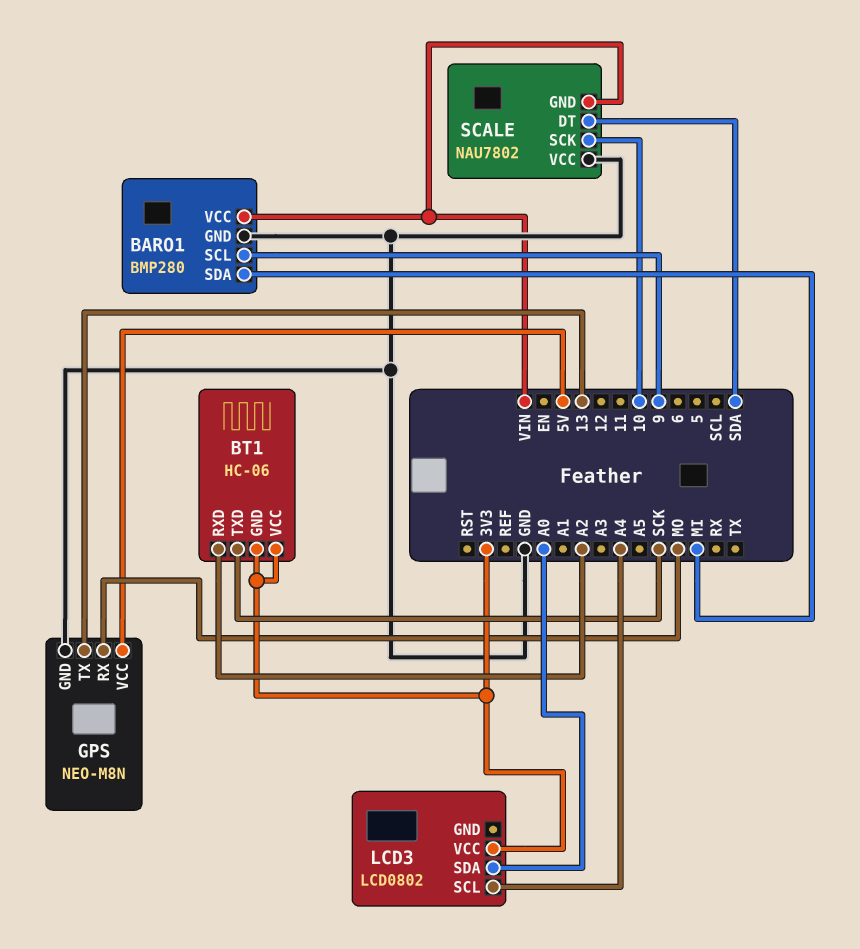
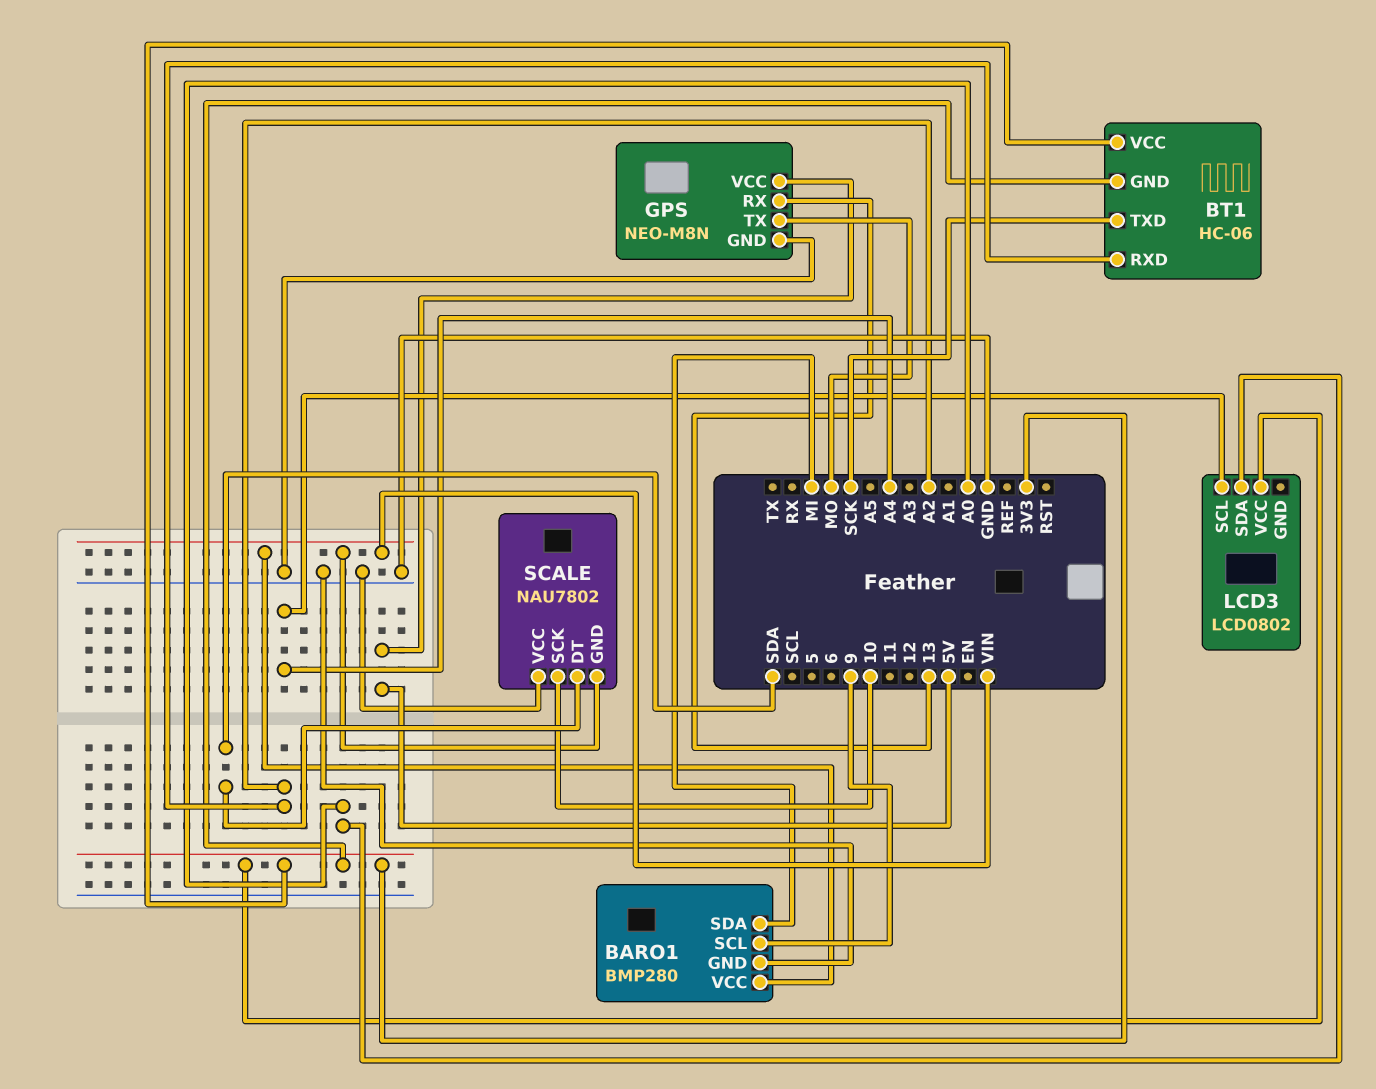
GPS pin RX: MO -> 13
GPS pin TX: 13 -> MO

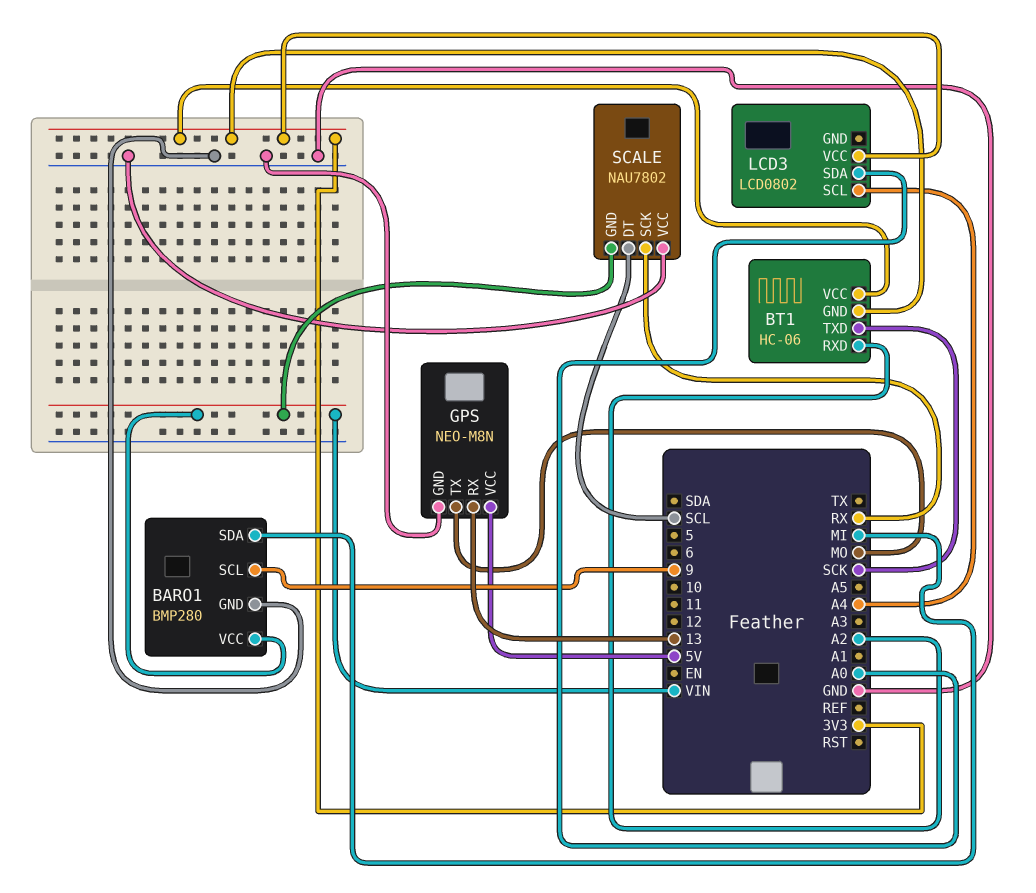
SCALE pin DT: SDA -> SCL
SCALE pin SCK: 10 -> RX

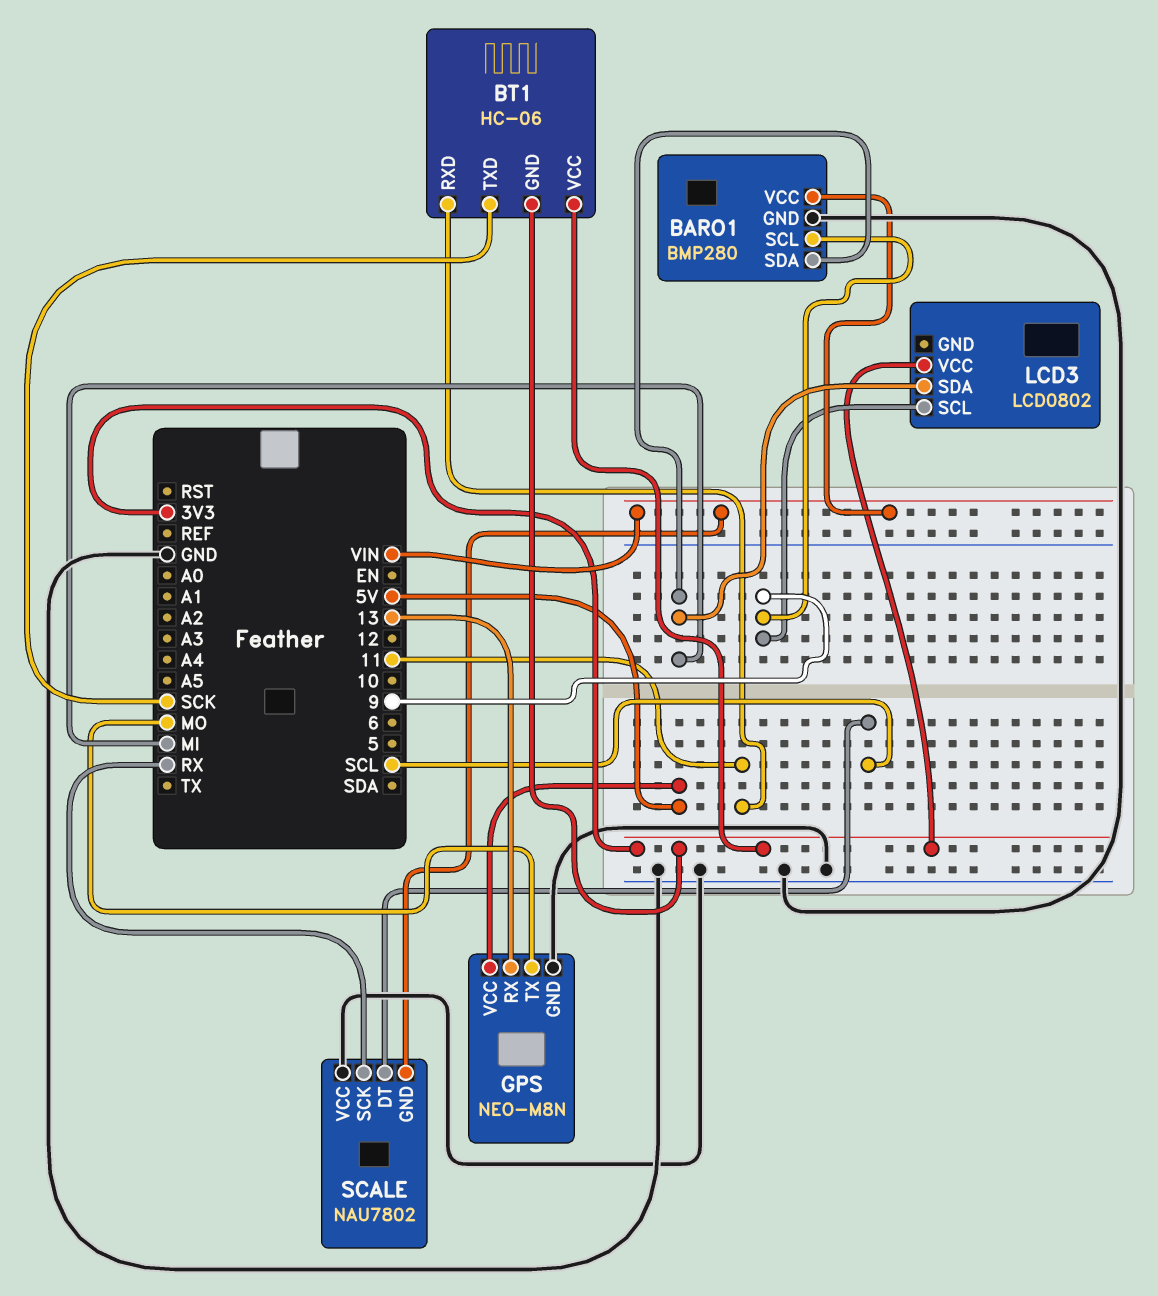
BT1 pin RXD: A2 -> 11
LCD3 pin SCL: A4 -> 9
LCD3 pin SDA: A0 -> MI

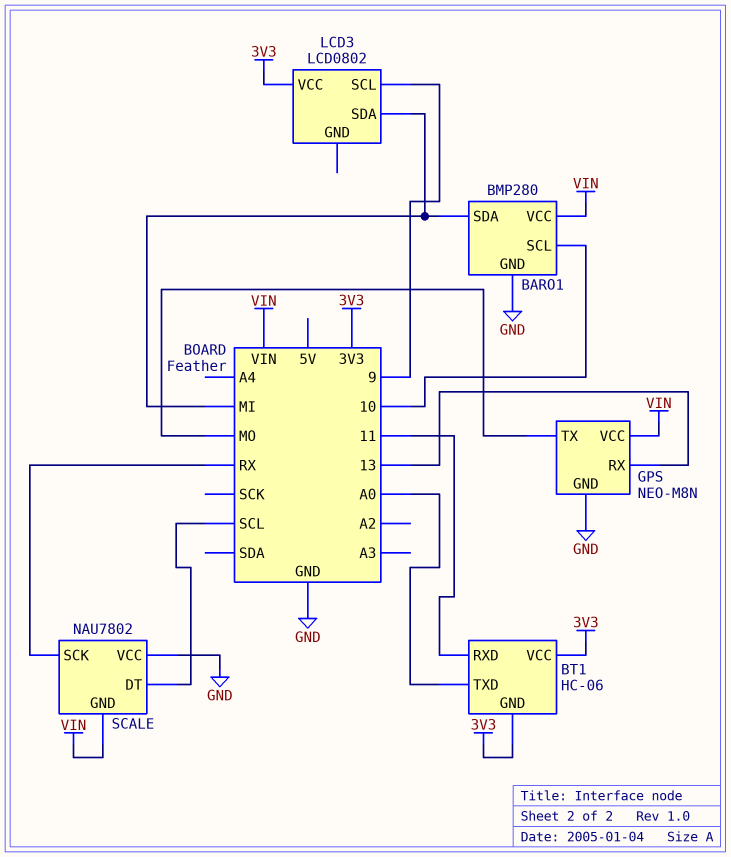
BARO1 pin SCL: 9 -> 10
BT1 pin TXD: SCK -> A0
GPS pin VCC: 5V -> VIN

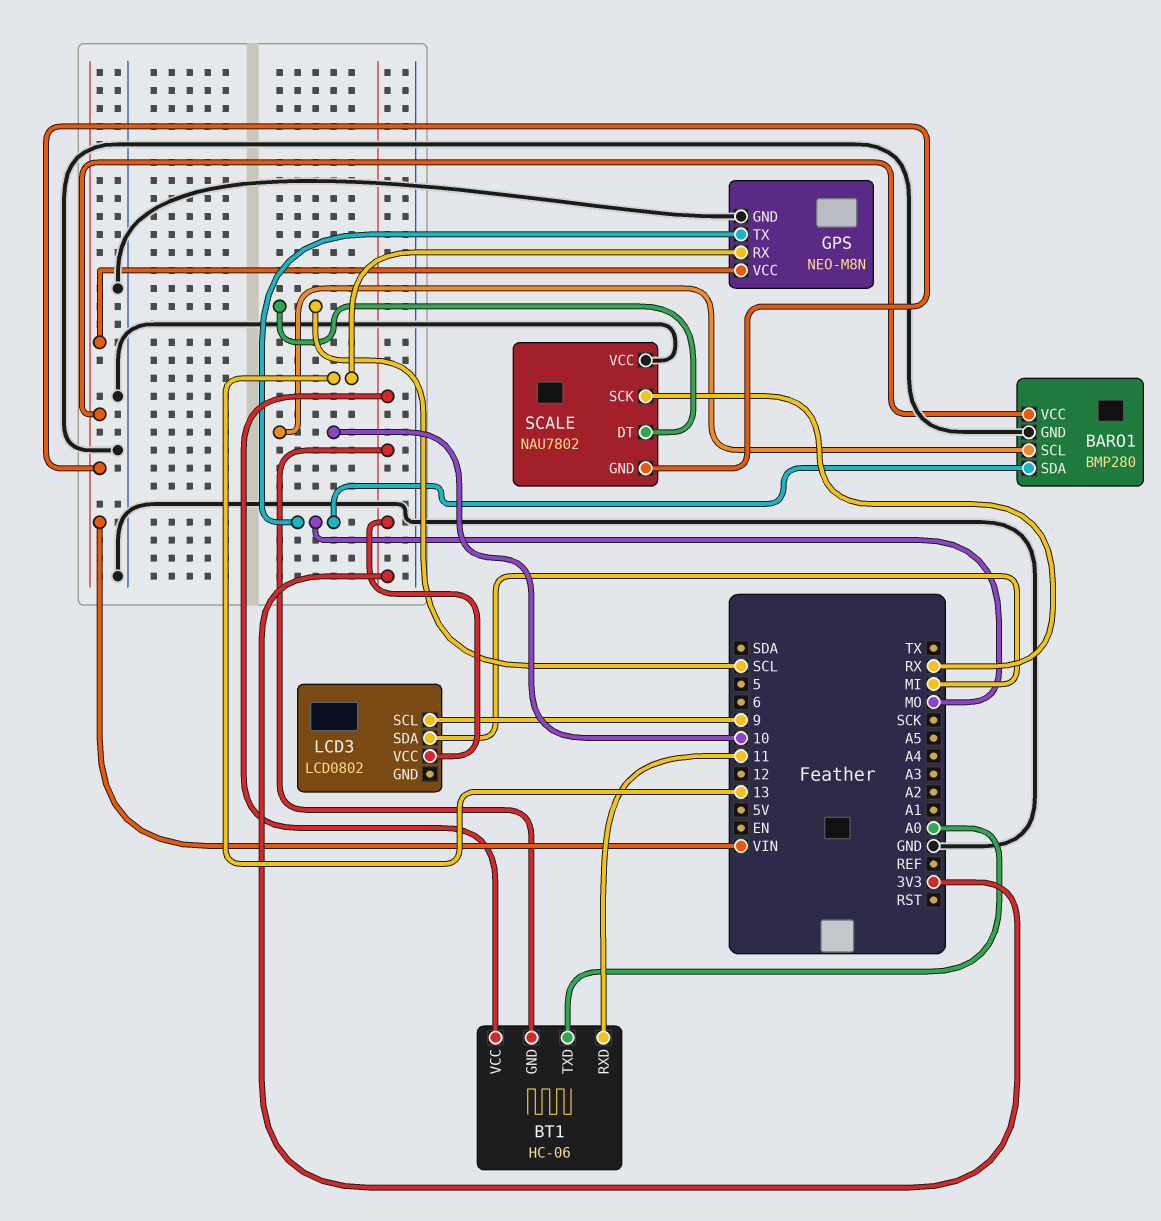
BARO1 pin SDA: MI -> MO

